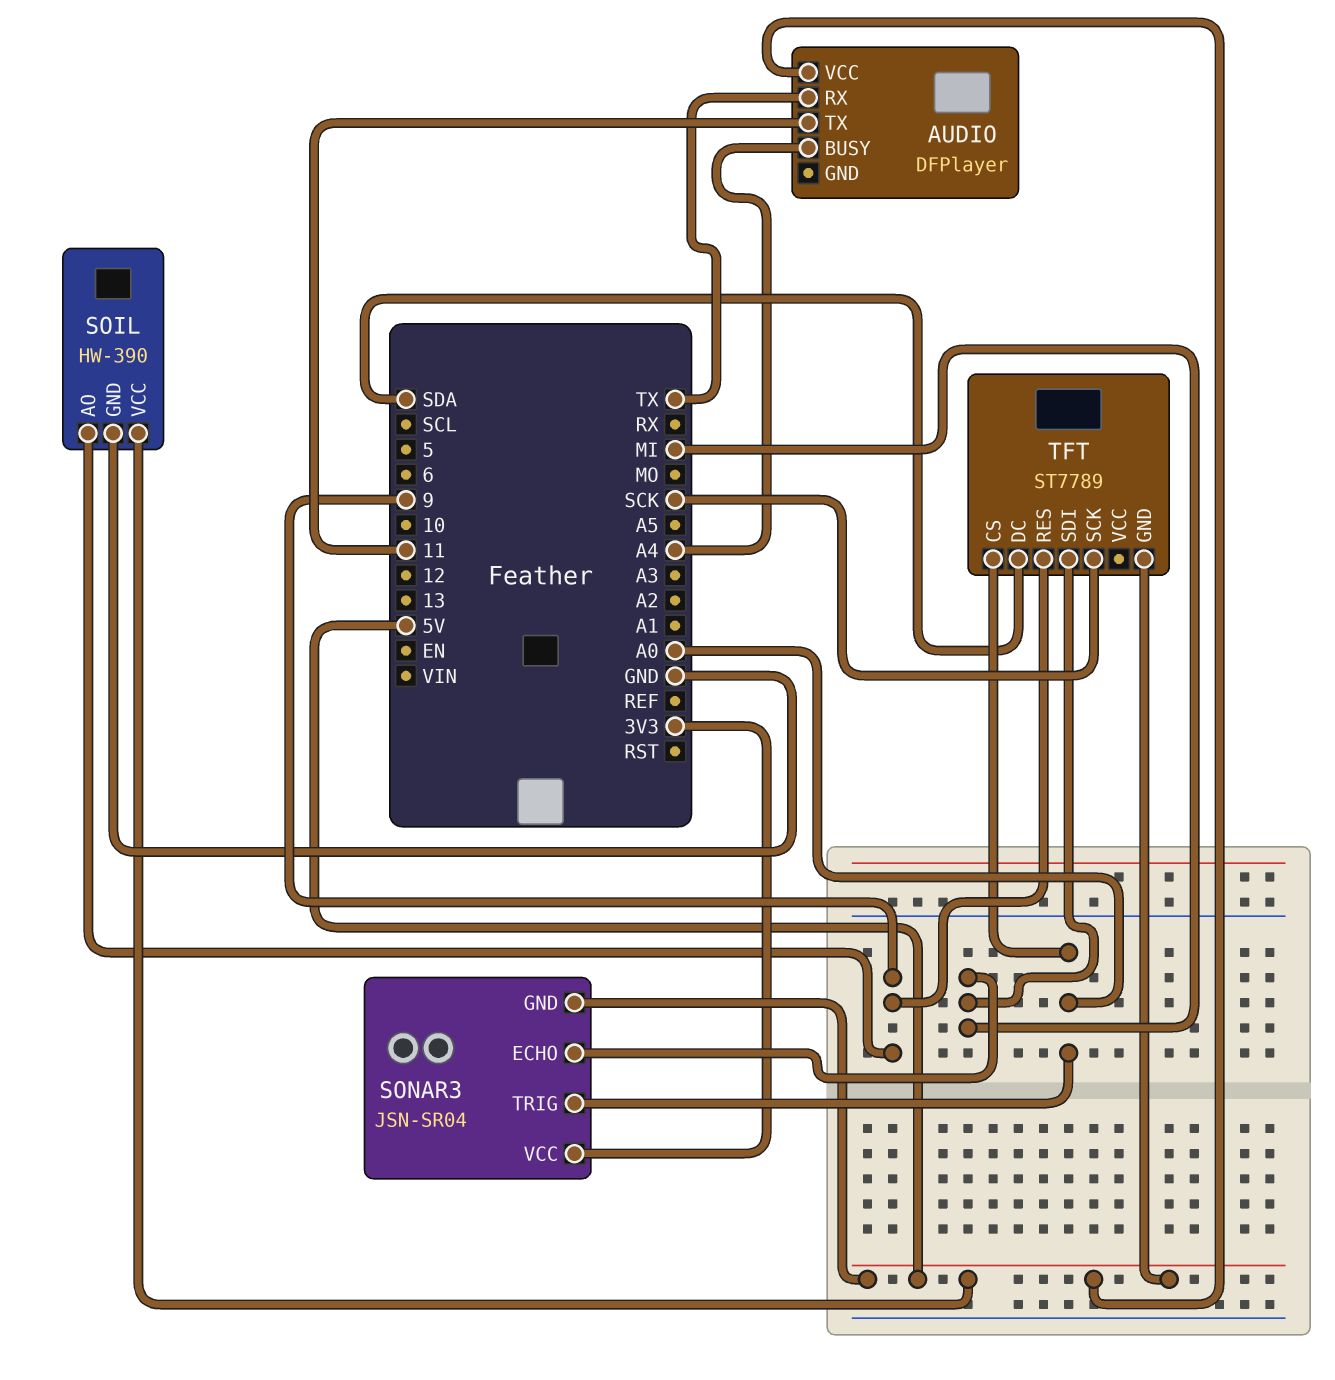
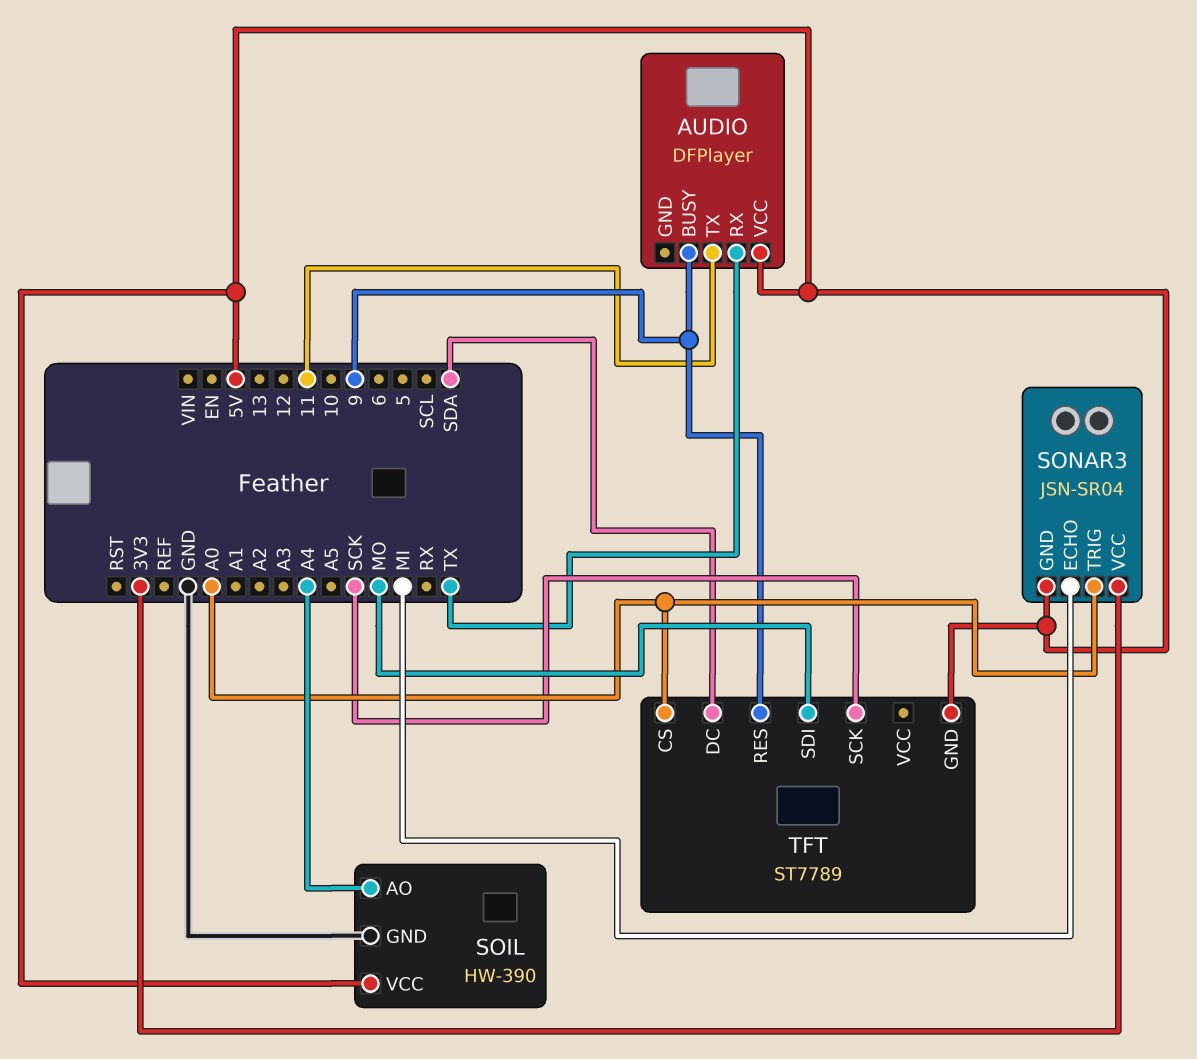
AUDIO pin BUSY: A4 -> 9
SOIL pin AO: 9 -> A4
TFT pin SDI: MI -> MO

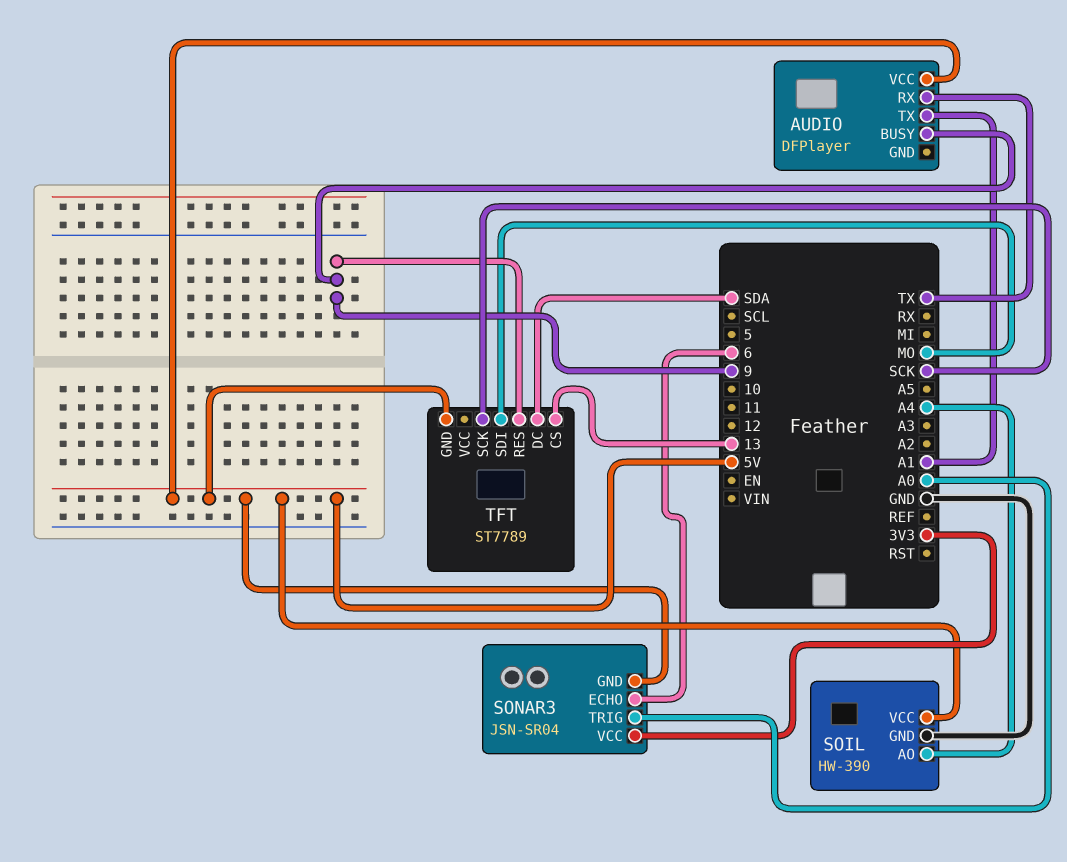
AUDIO pin TX: 11 -> A1
SONAR3 pin ECHO: MI -> 6
TFT pin CS: A0 -> 13

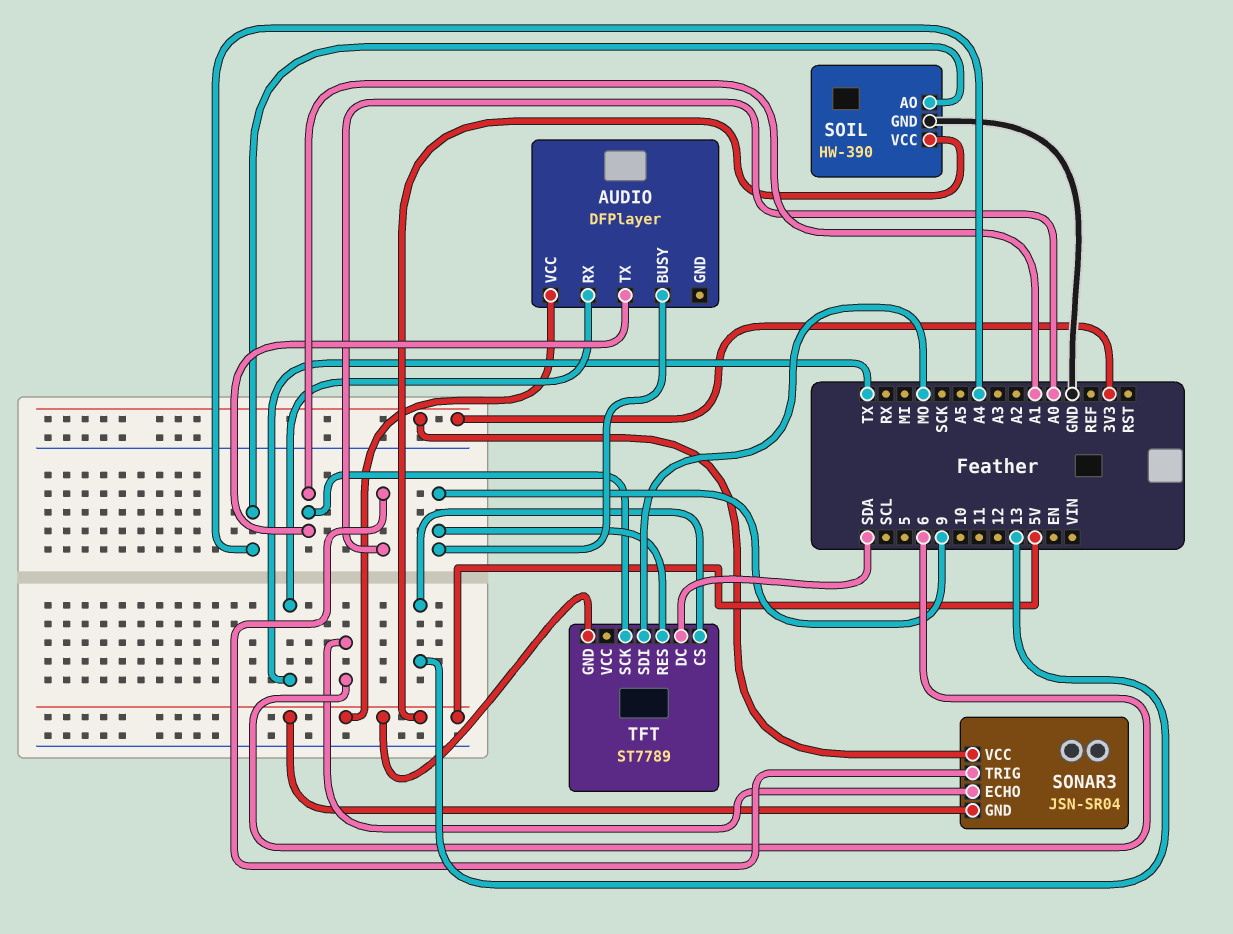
TFT pin SCK: SCK -> A1

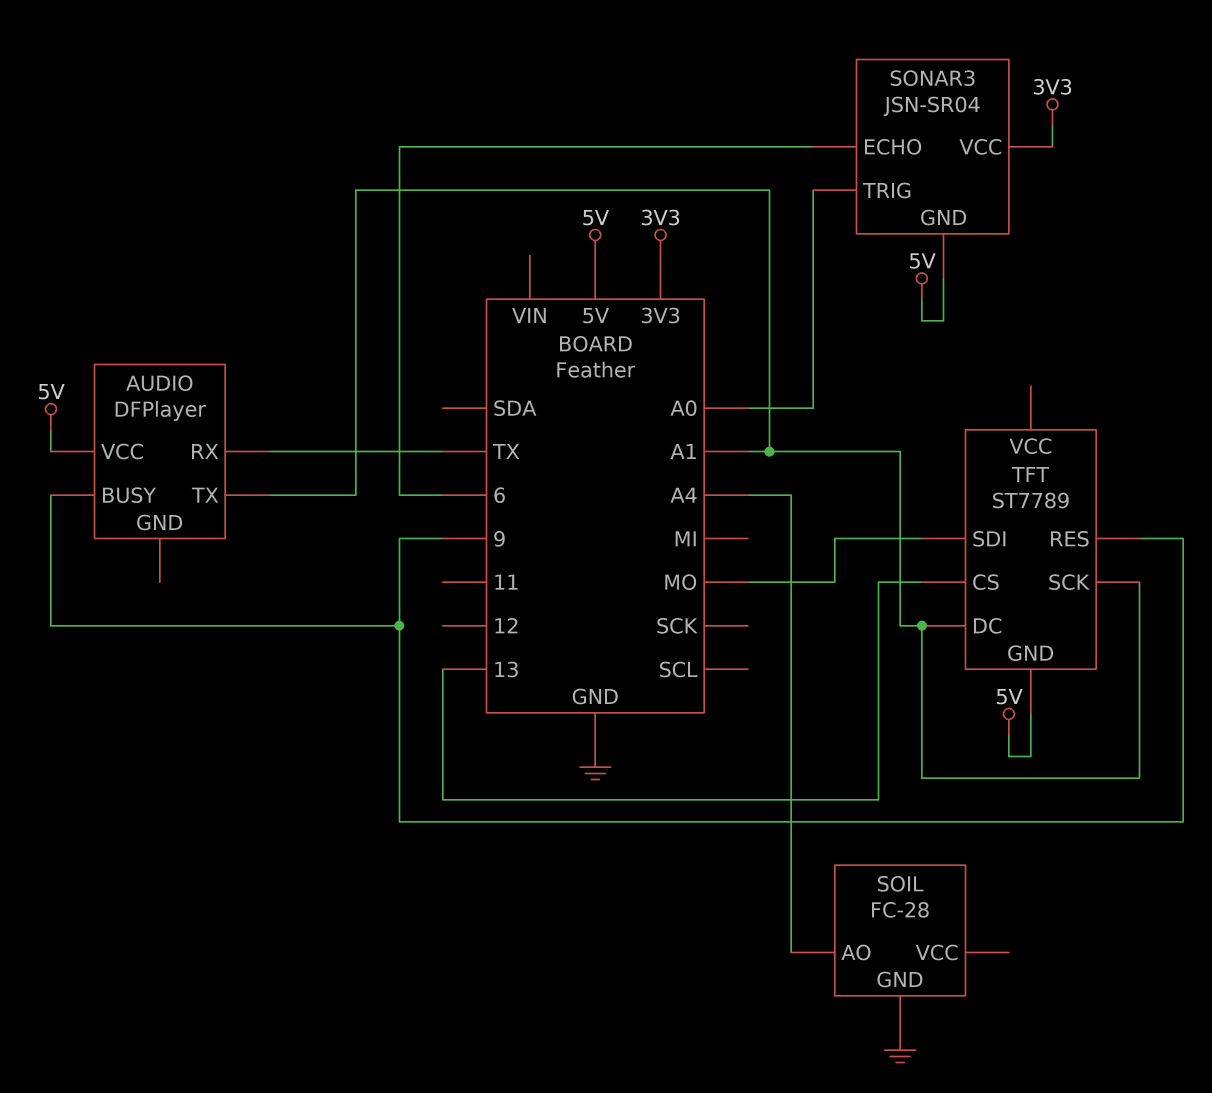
SOIL: HW-390 -> FC-28
SOIL pin VCC: 5V -> none
TFT pin DC: SDA -> A1

